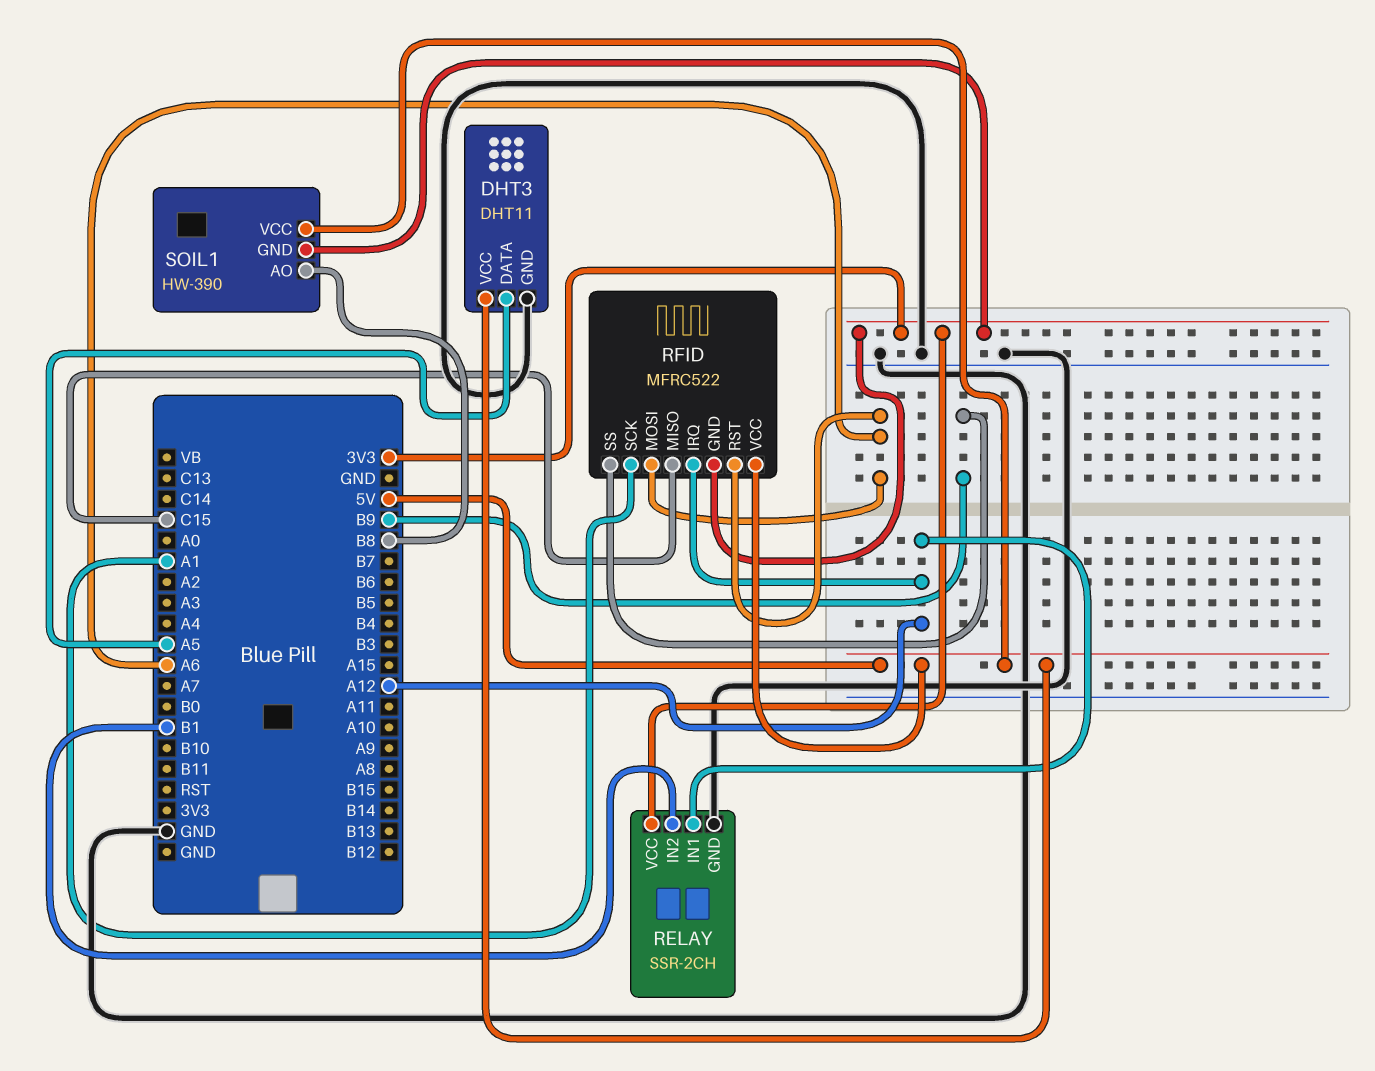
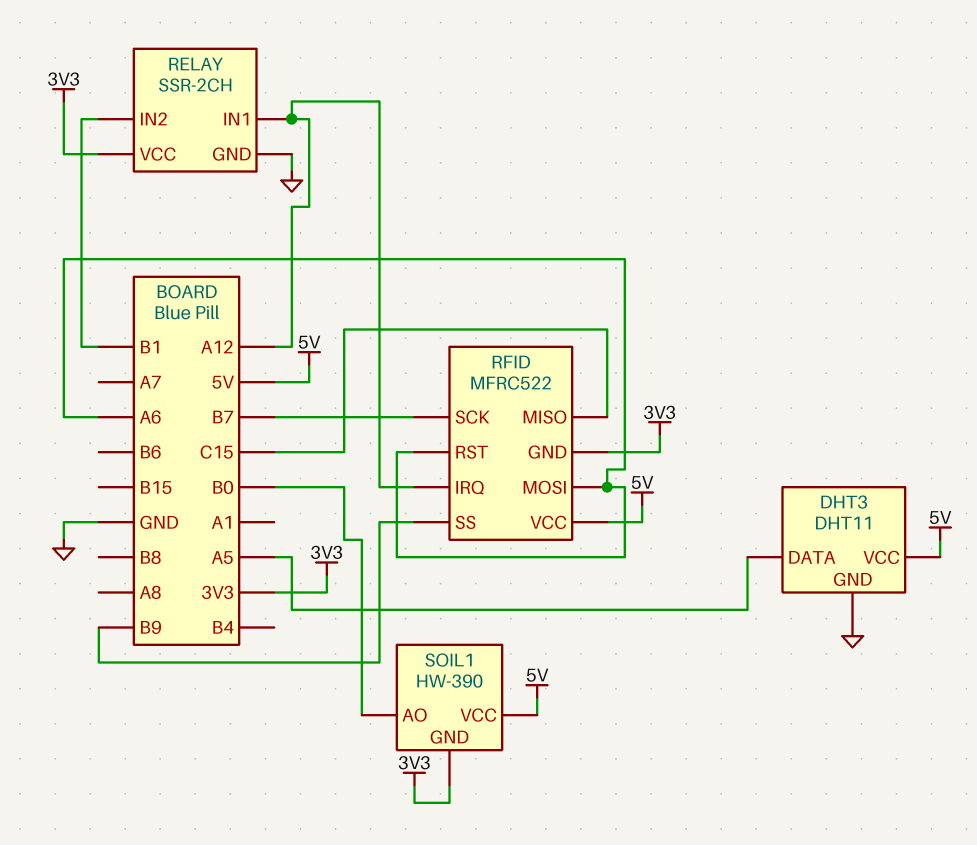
RFID pin SCK: A1 -> B7
SOIL1 pin AO: B8 -> B0

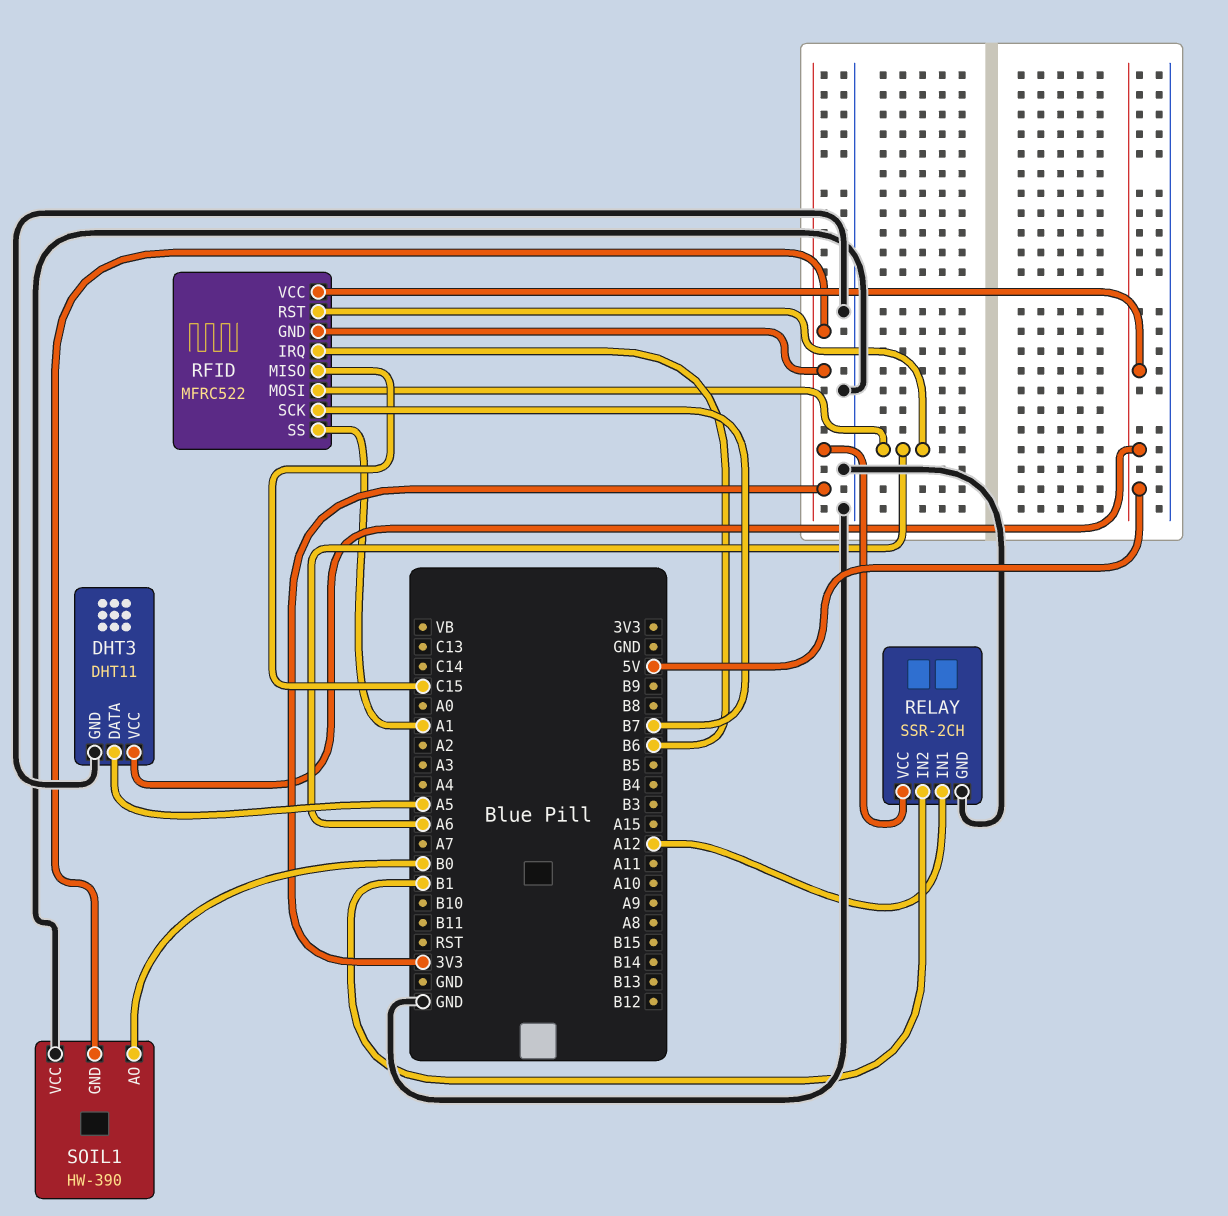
RFID pin IRQ: A12 -> B6
RFID pin SS: B9 -> A1
SOIL1 pin VCC: 5V -> GND

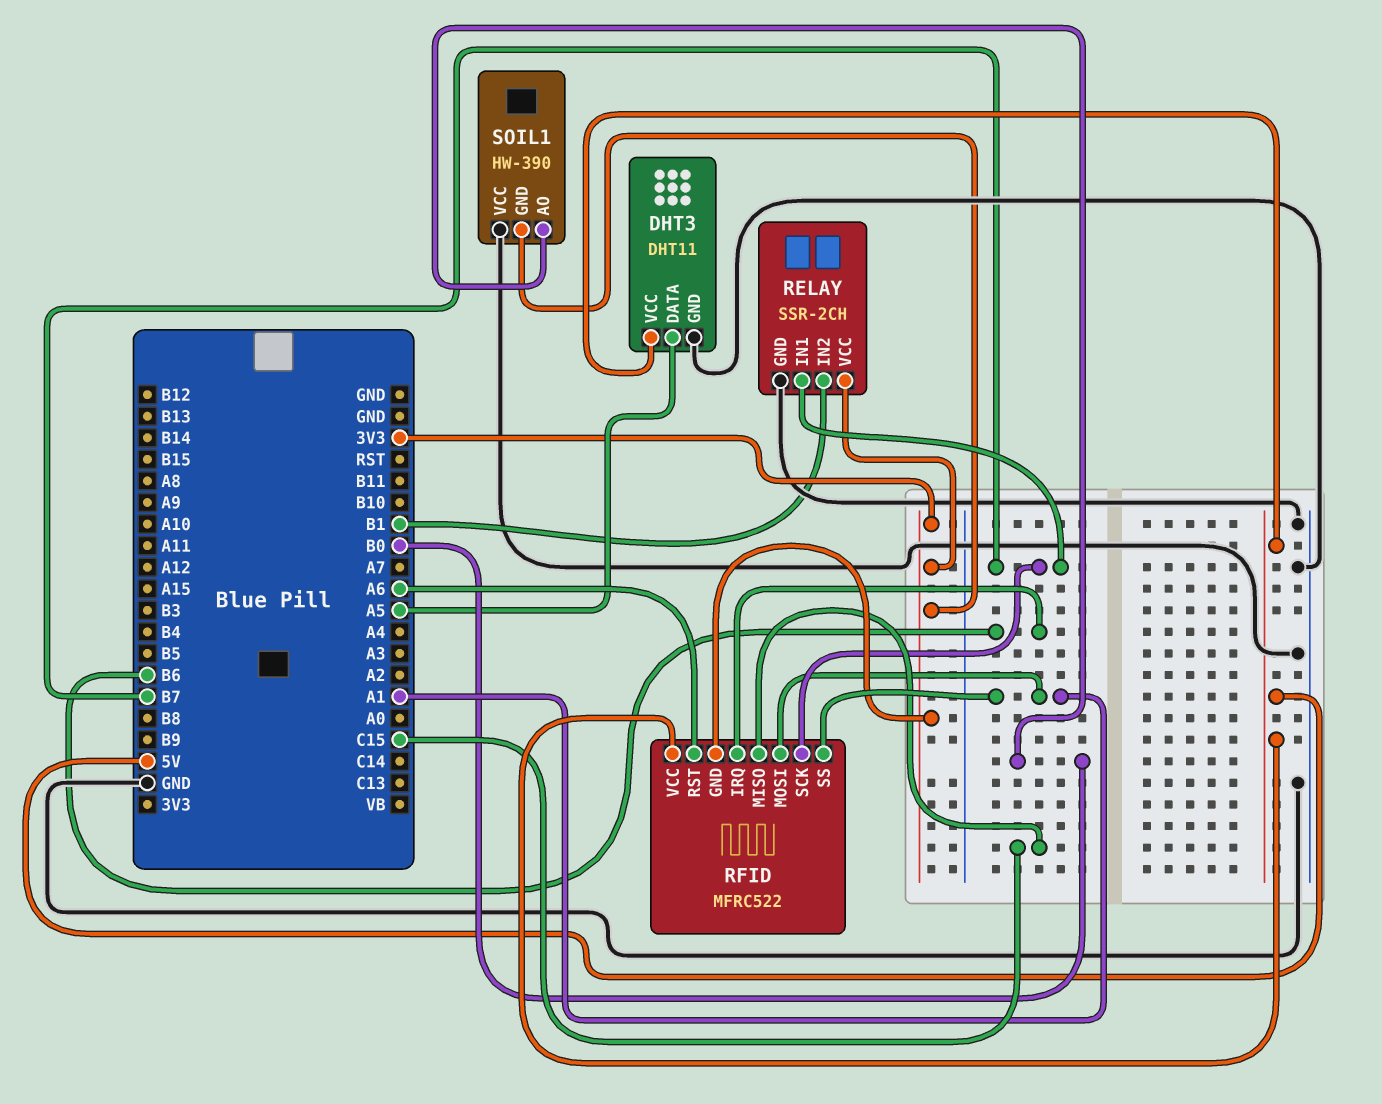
RELAY pin IN1: A12 -> B7
RFID pin MOSI: A6 -> A1

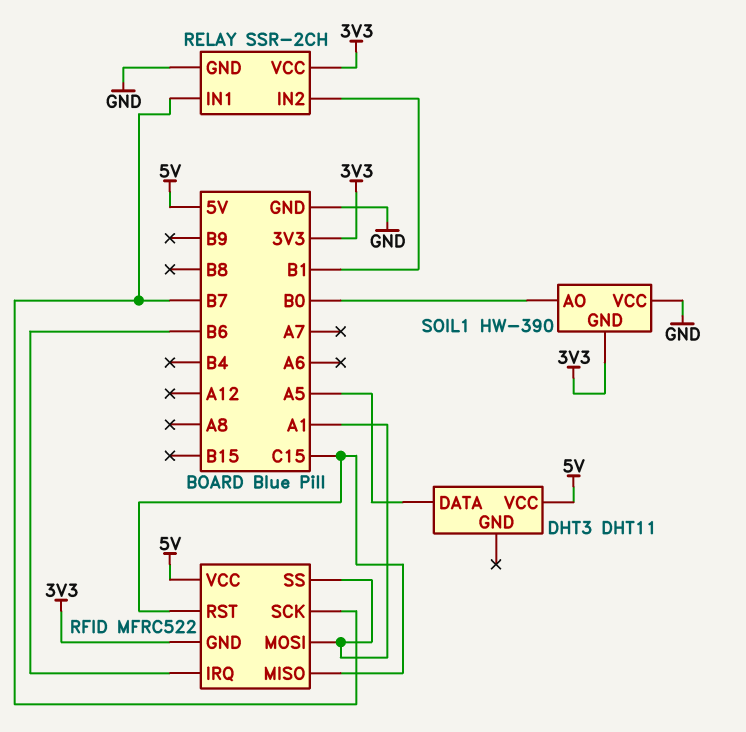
DHT3 pin GND: GND -> none
RFID pin RST: A6 -> C15

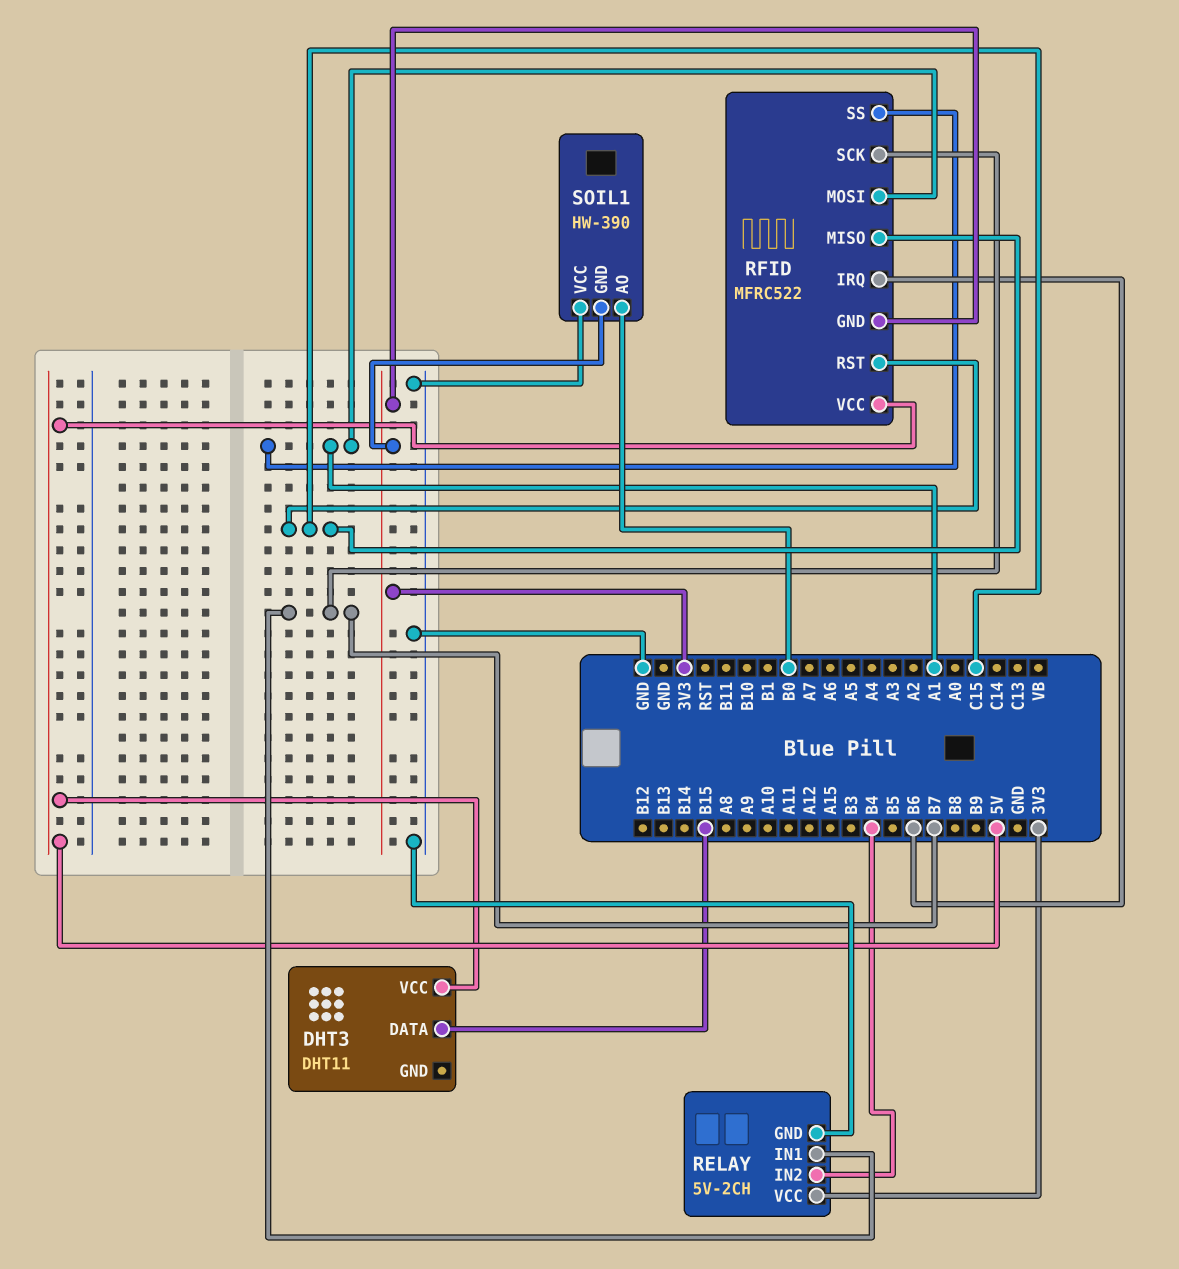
DHT3 pin DATA: A5 -> B15
RELAY: SSR-2CH -> 5V-2CH
RELAY pin IN2: B1 -> B4

